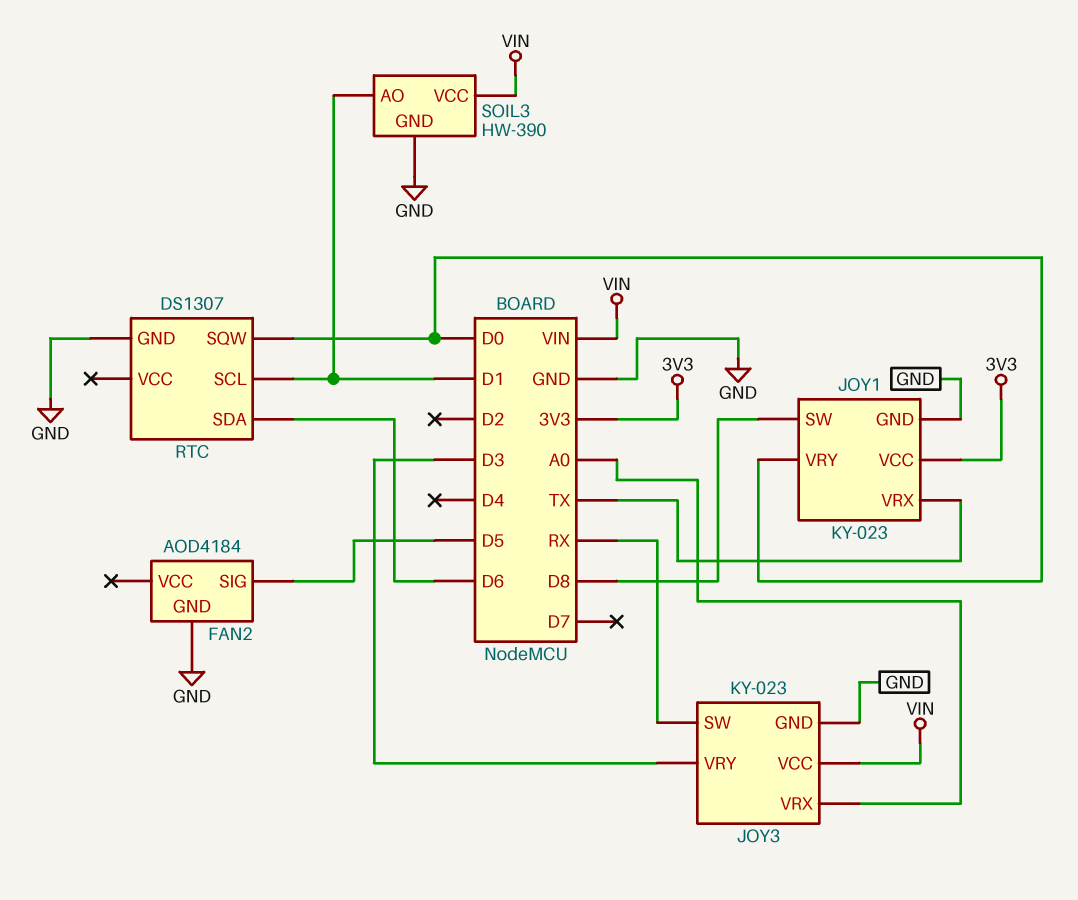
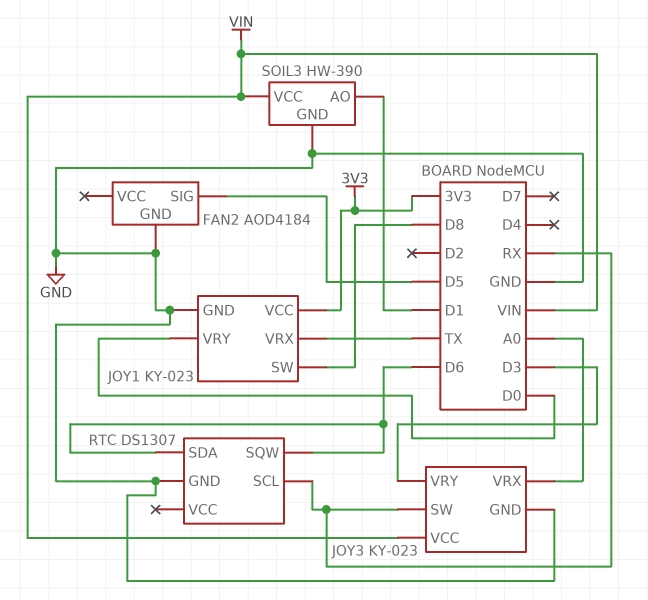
RTC pin SCL: D1 -> RX
RTC pin SQW: D0 -> D6

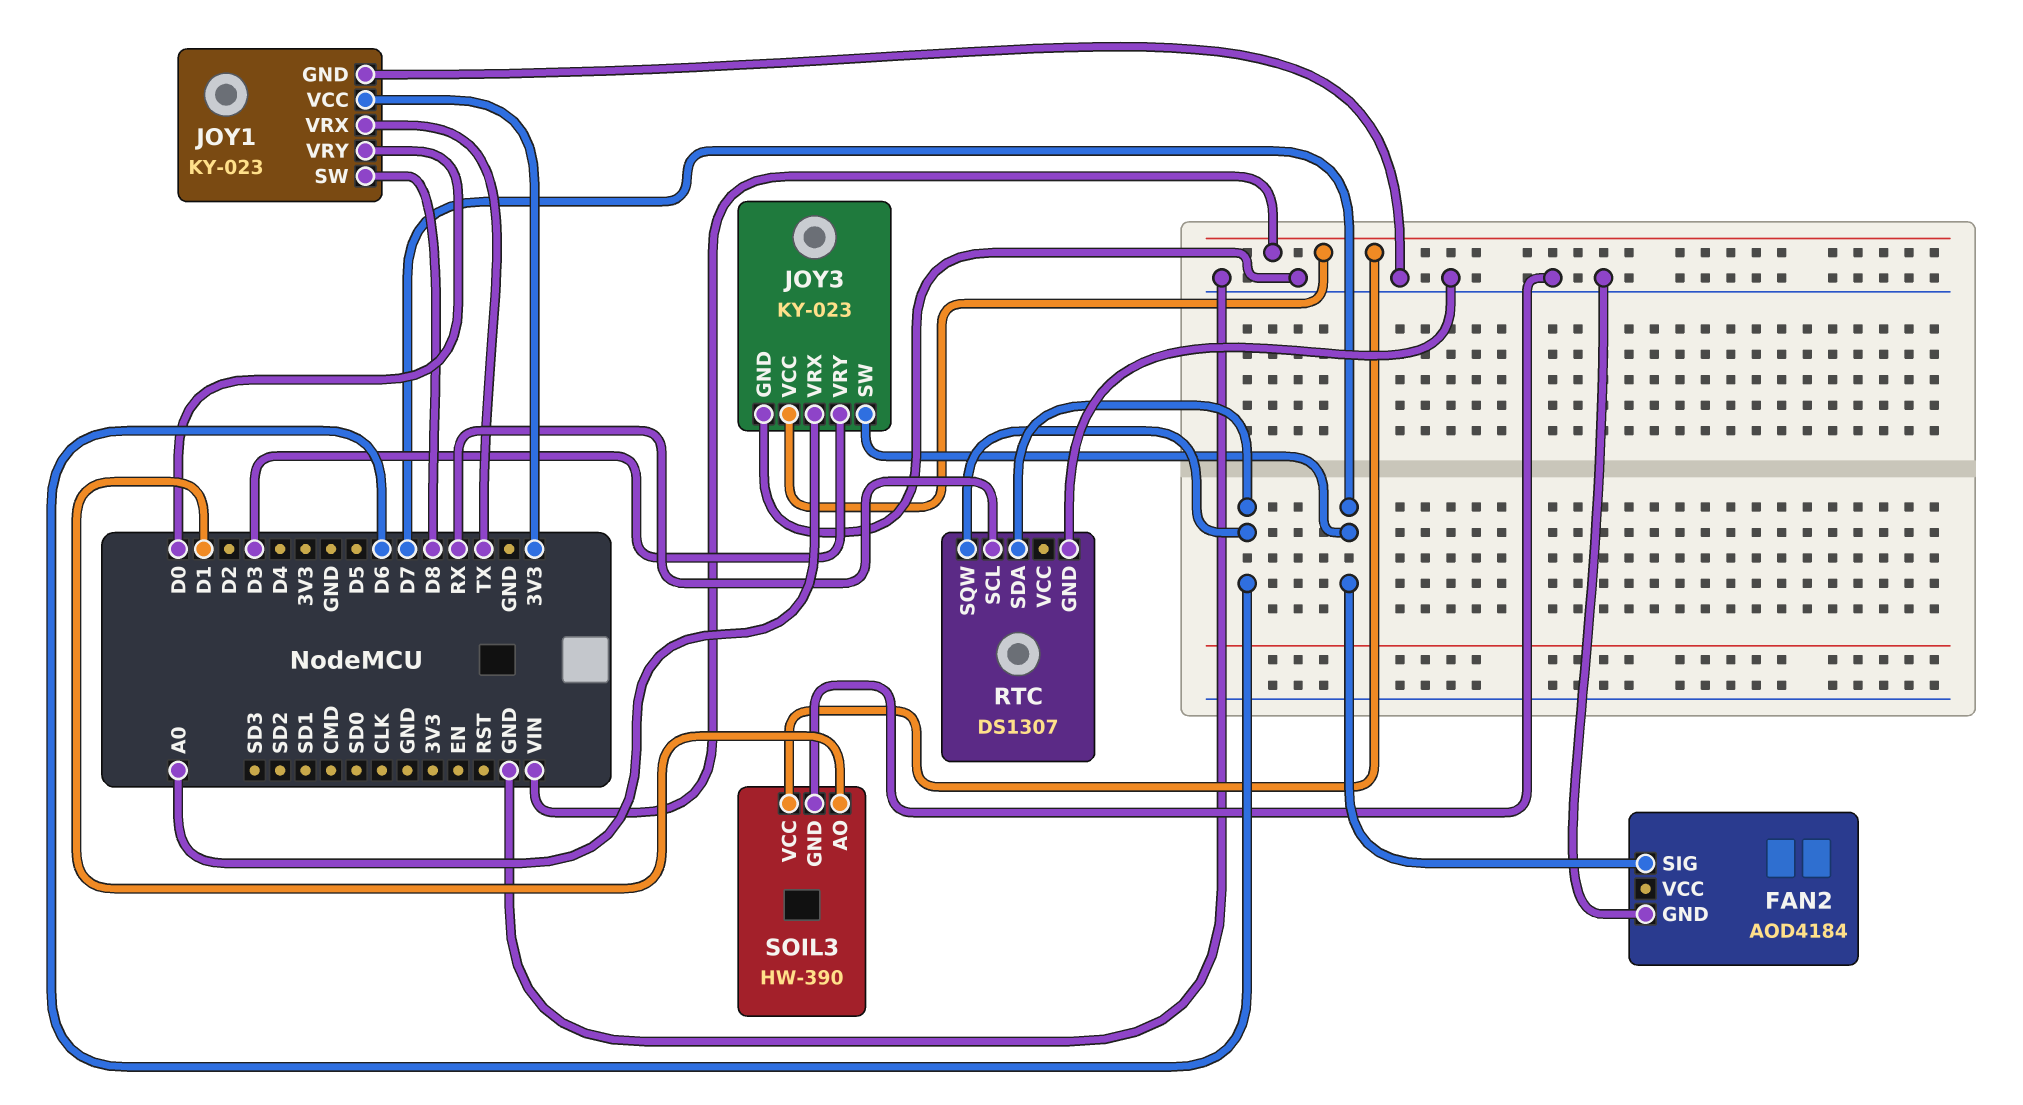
FAN2 pin SIG: D5 -> D7
JOY3 pin SW: RX -> D7

